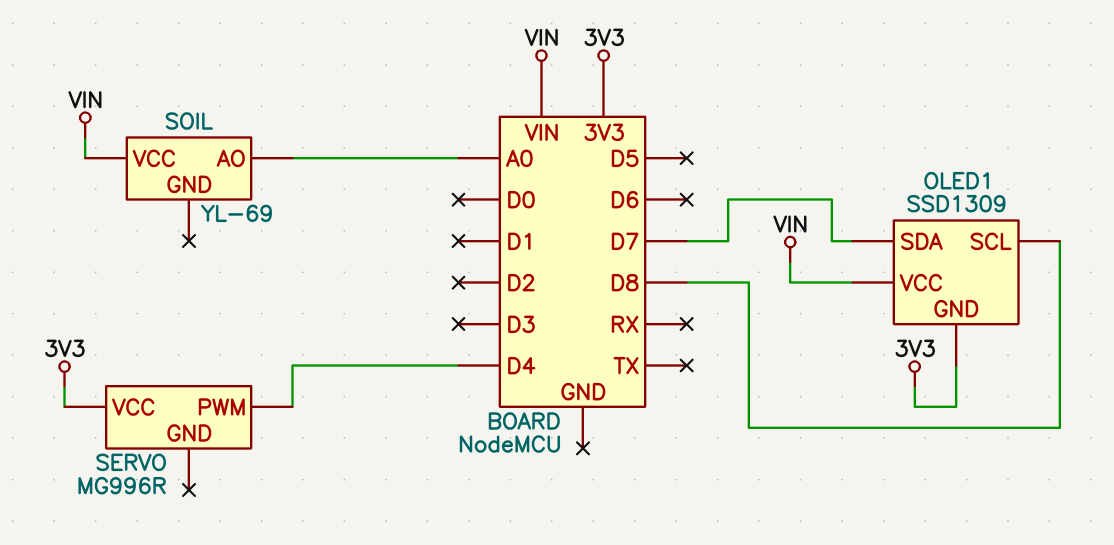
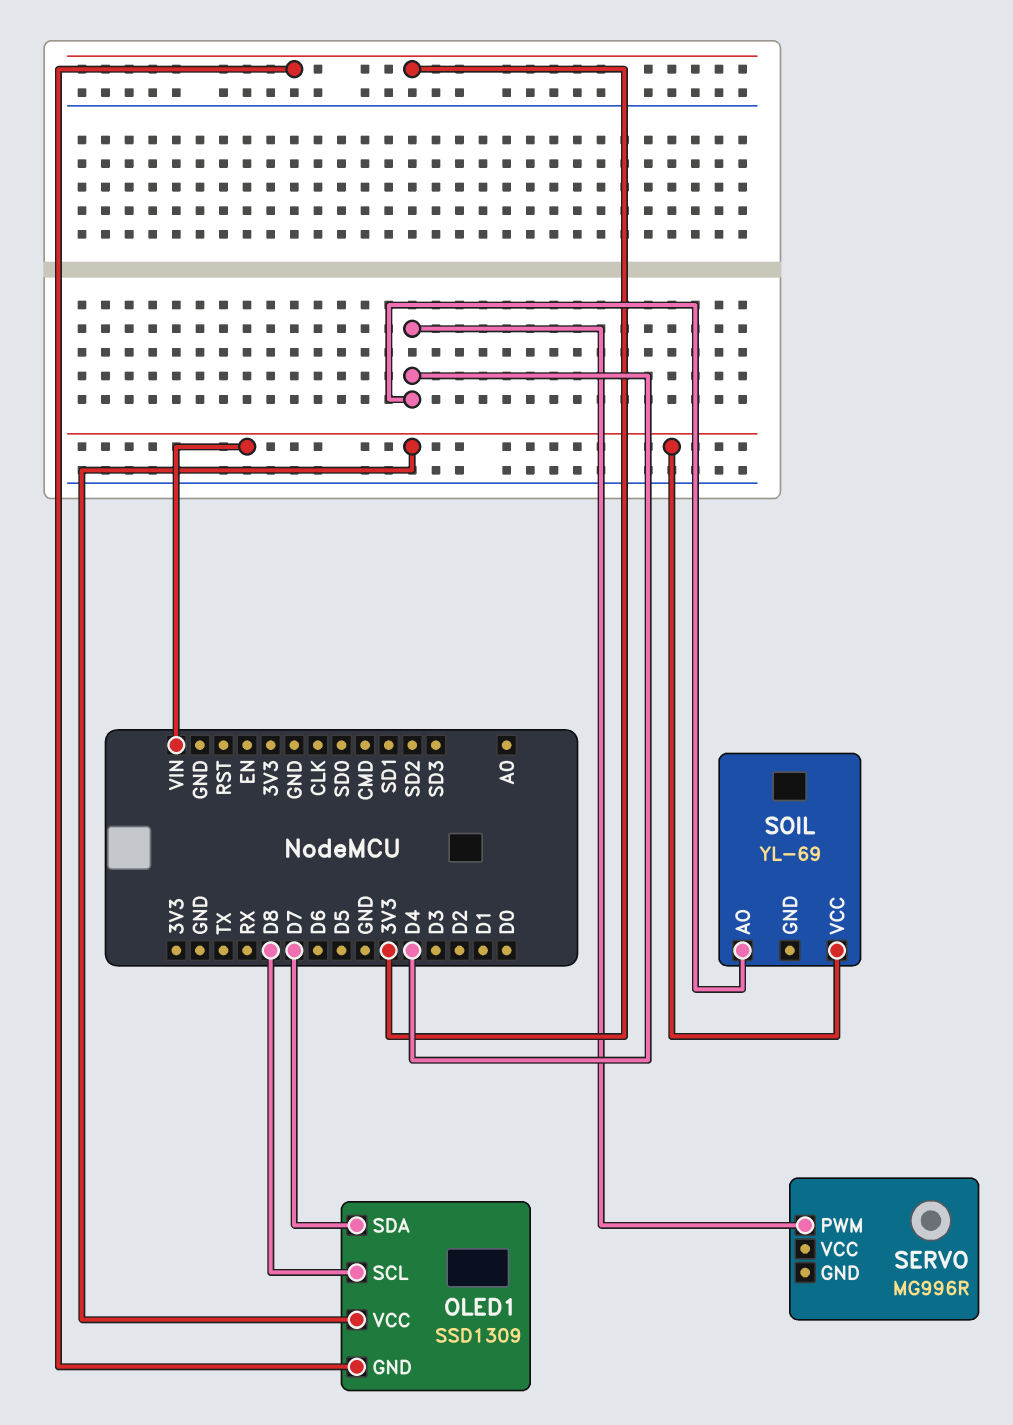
SERVO pin VCC: 3V3 -> none
SOIL pin AO: A0 -> D4

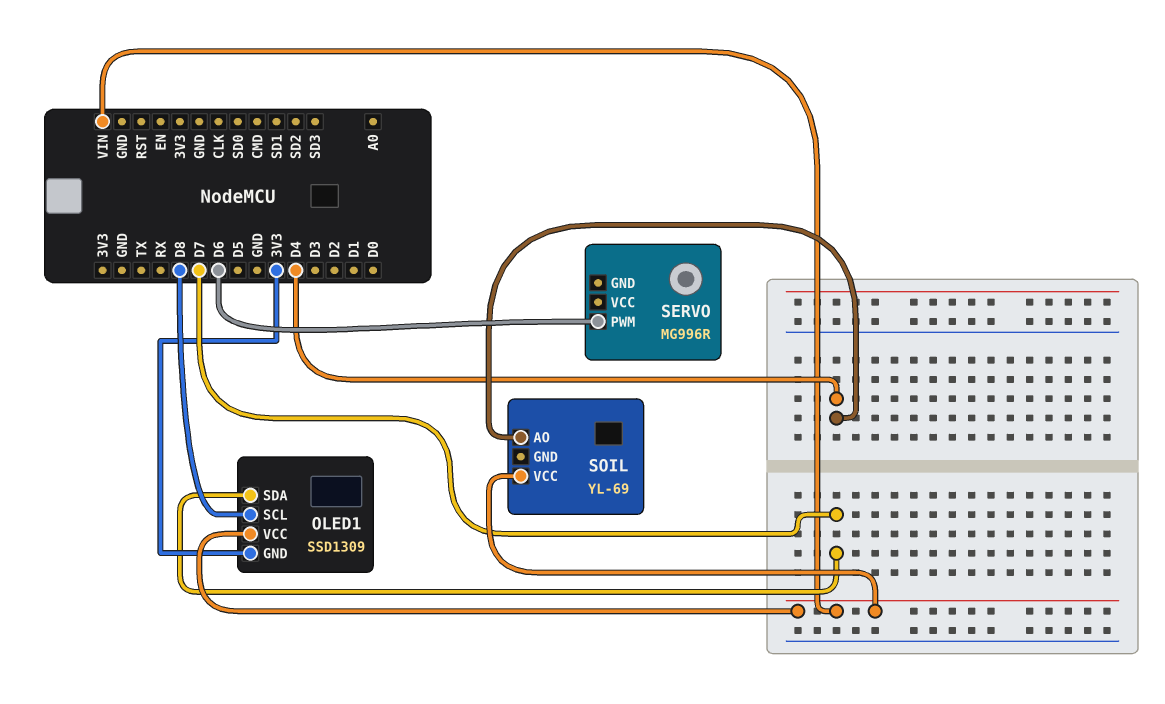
SERVO pin PWM: D4 -> D6

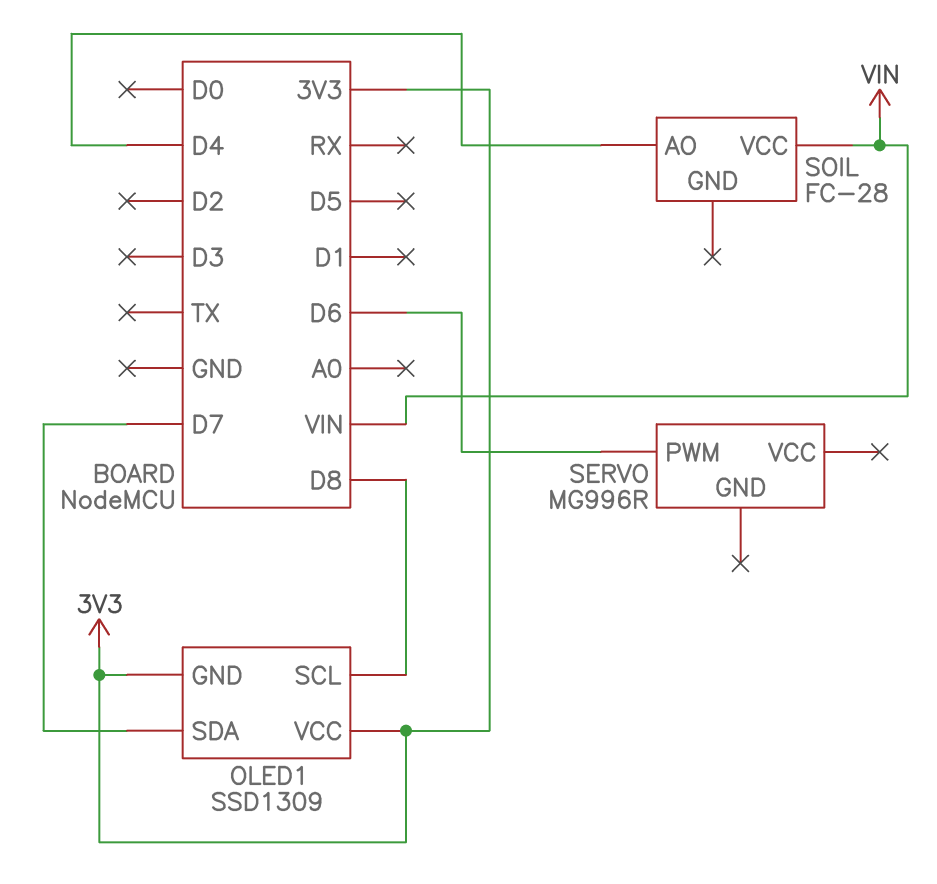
OLED1 pin VCC: VIN -> 3V3
SOIL: YL-69 -> FC-28

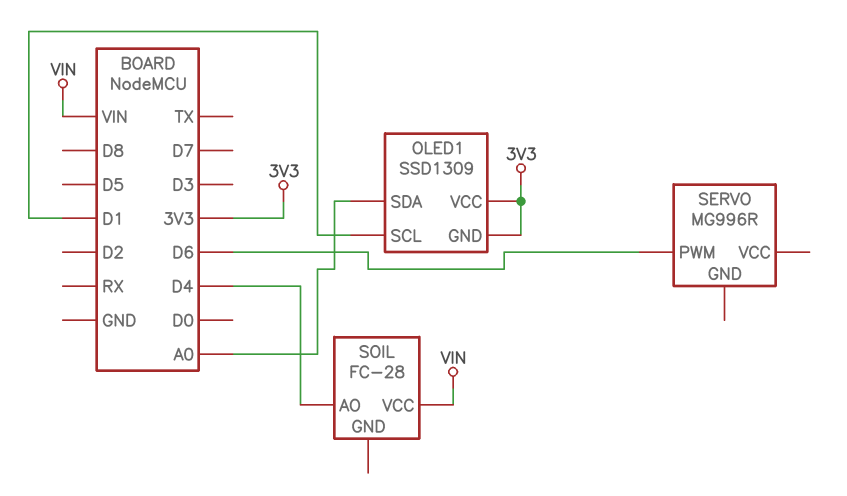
OLED1 pin SCL: D8 -> D1
OLED1 pin SDA: D7 -> A0

